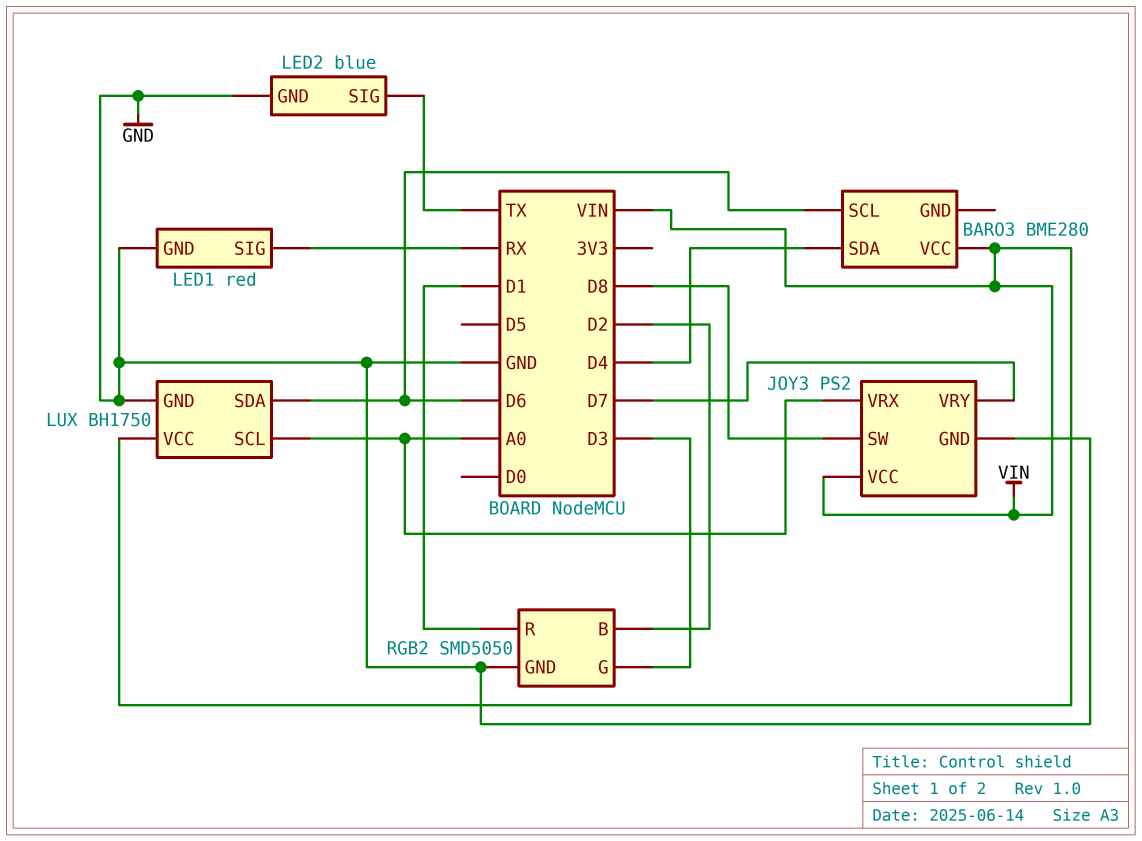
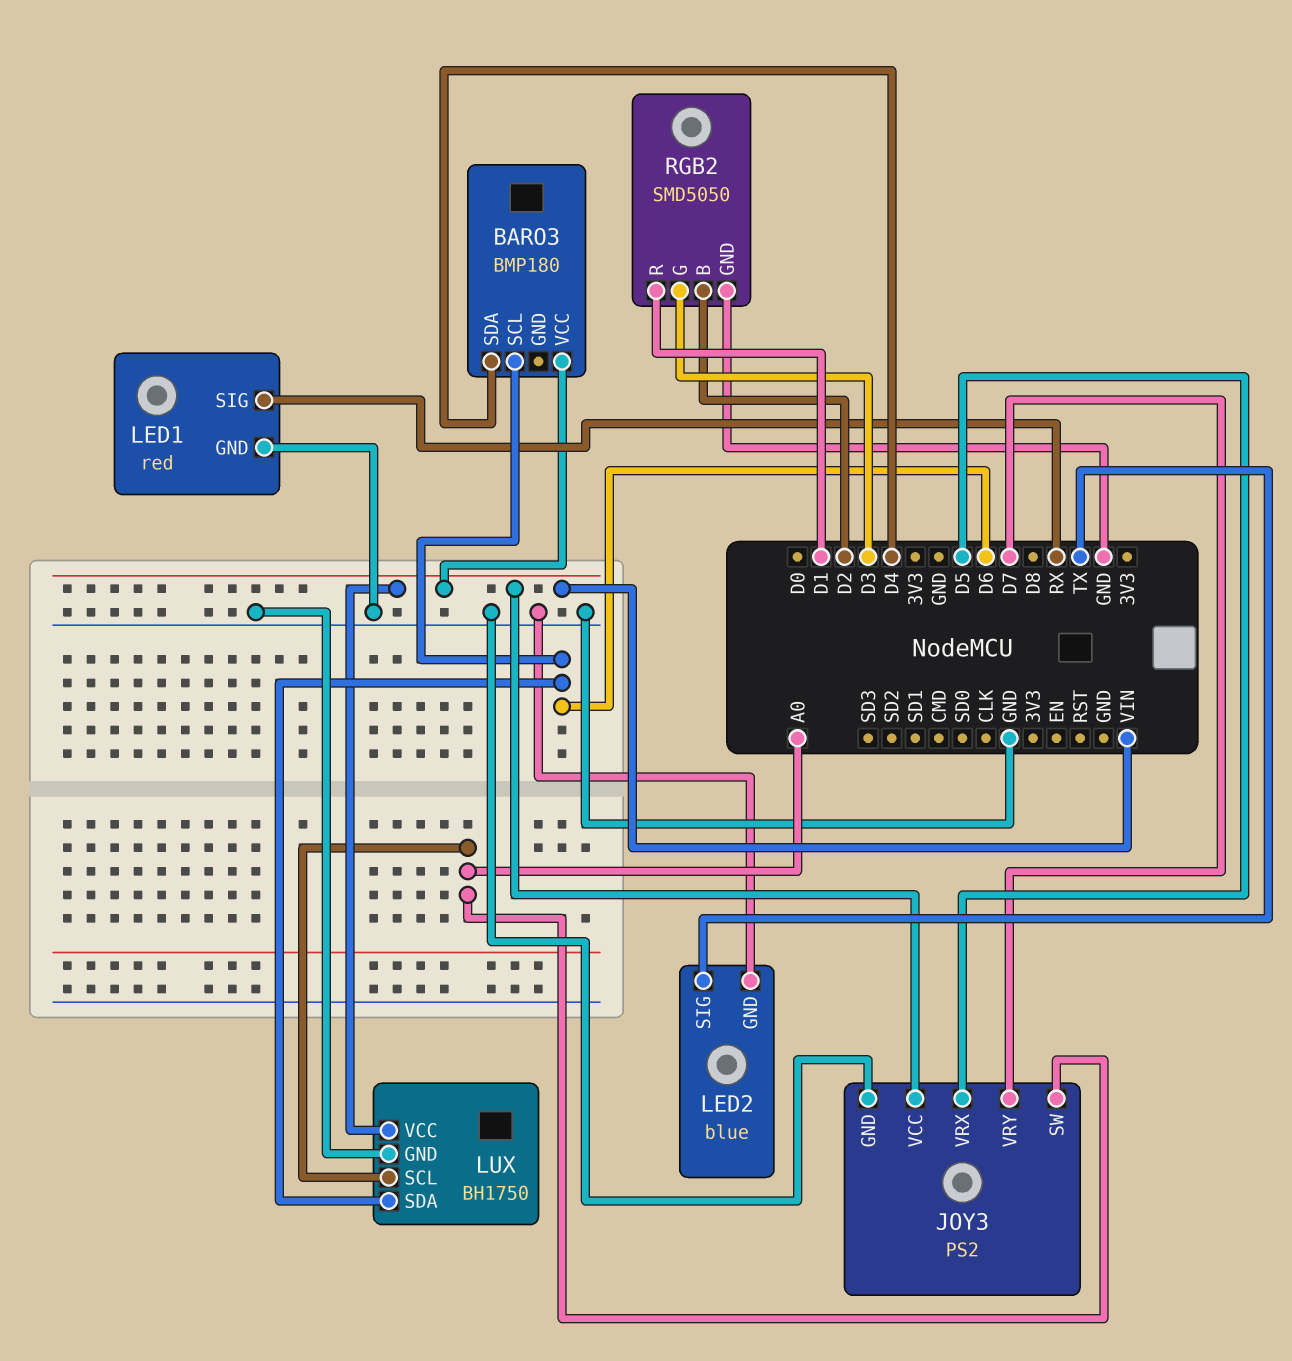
BARO3: BME280 -> BMP180
JOY3 pin SW: D8 -> A0
JOY3 pin VRX: A0 -> D5

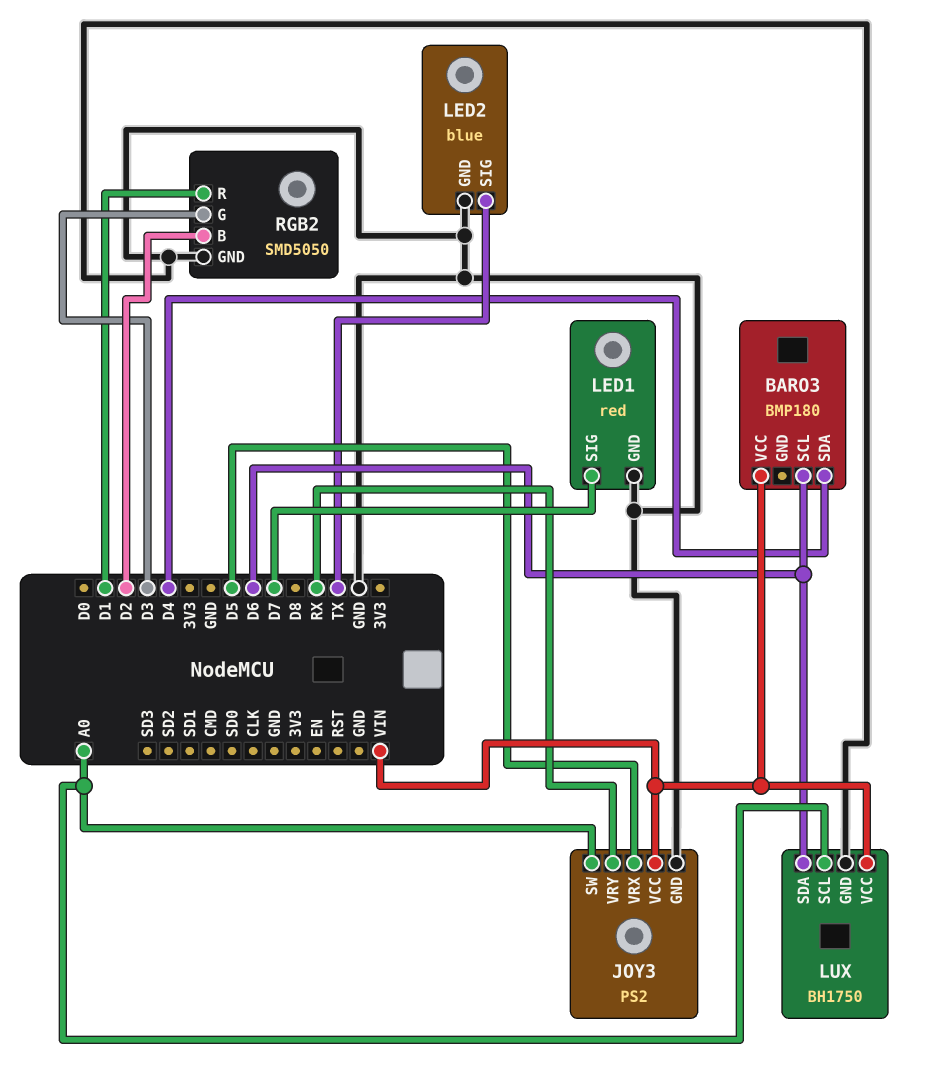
JOY3 pin VRY: D7 -> RX
LED1 pin SIG: RX -> D7

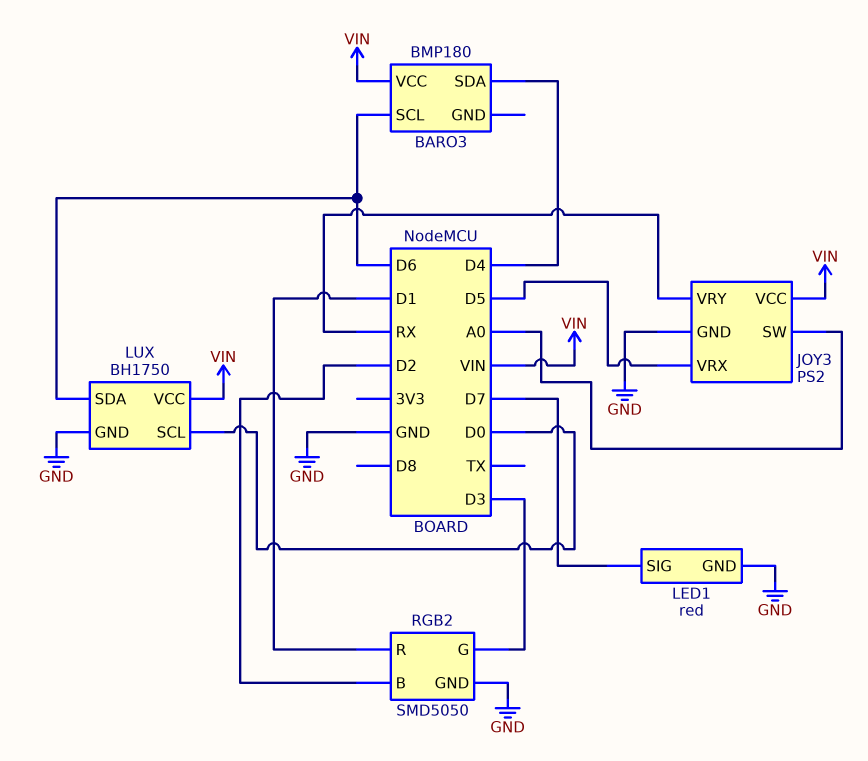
LED2: blue -> none
LED2 pin GND: GND -> none
LED2 pin SIG: TX -> none
LUX pin SCL: A0 -> D0

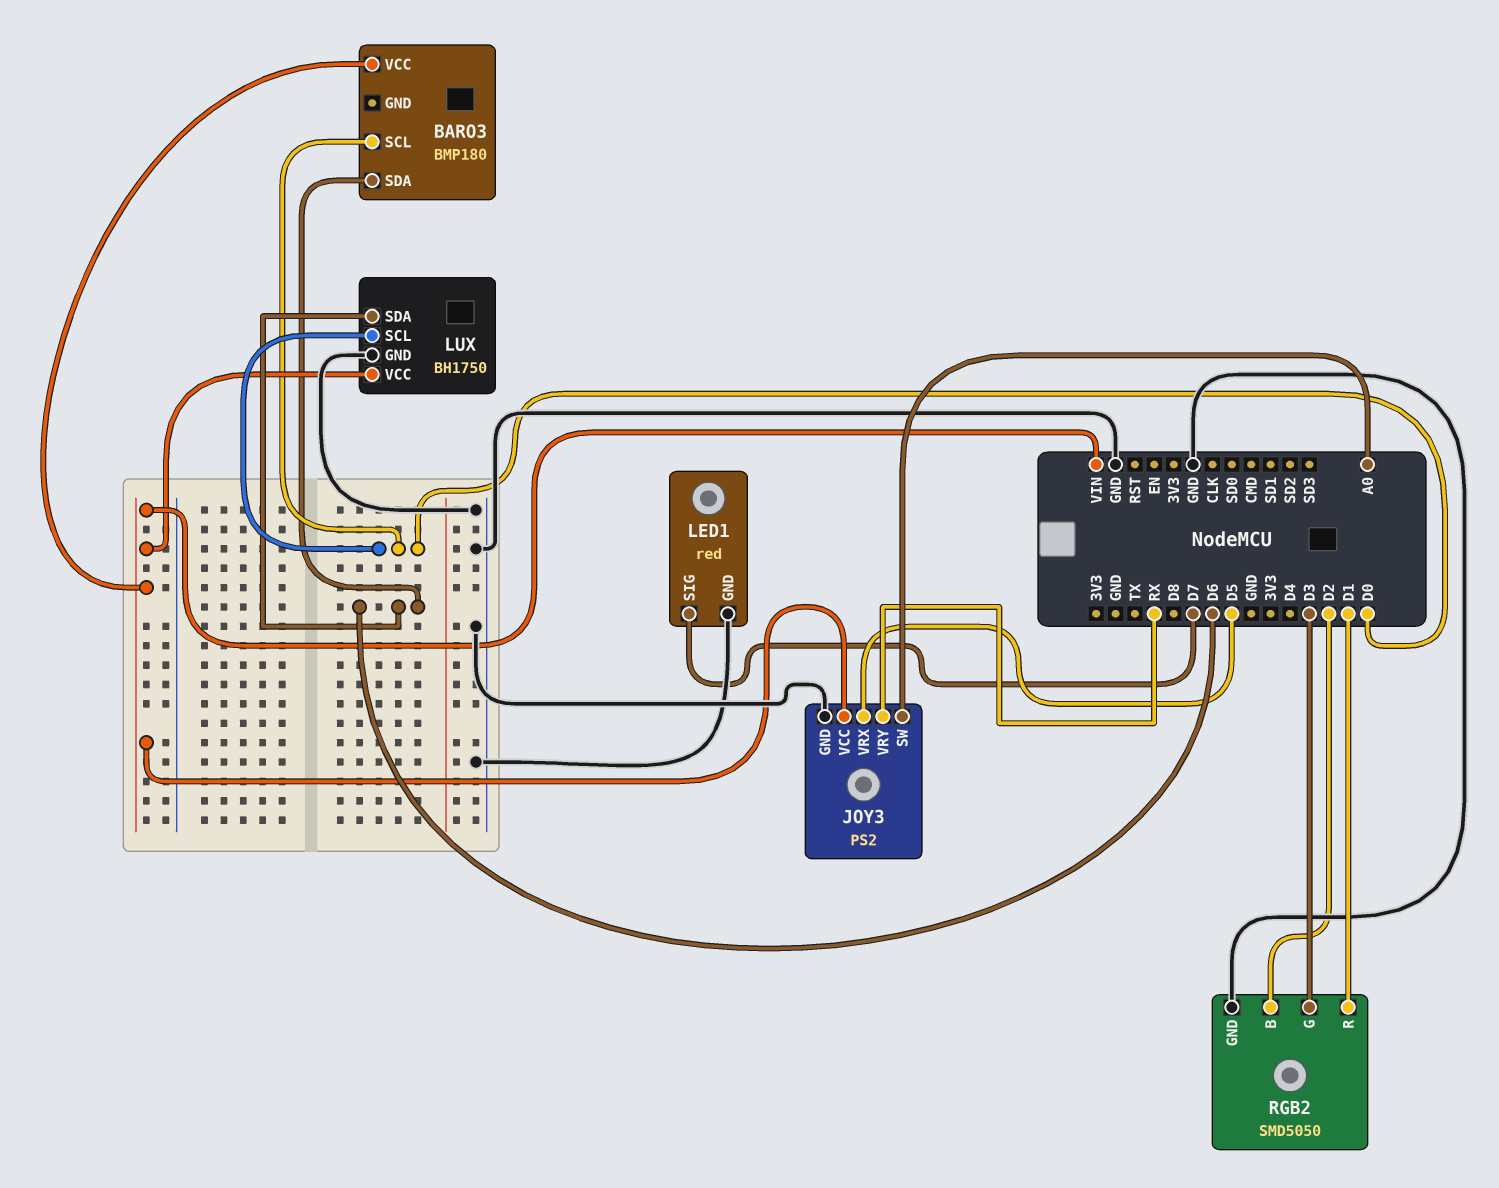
BARO3 pin SCL: D6 -> D0
BARO3 pin SDA: D4 -> D6

